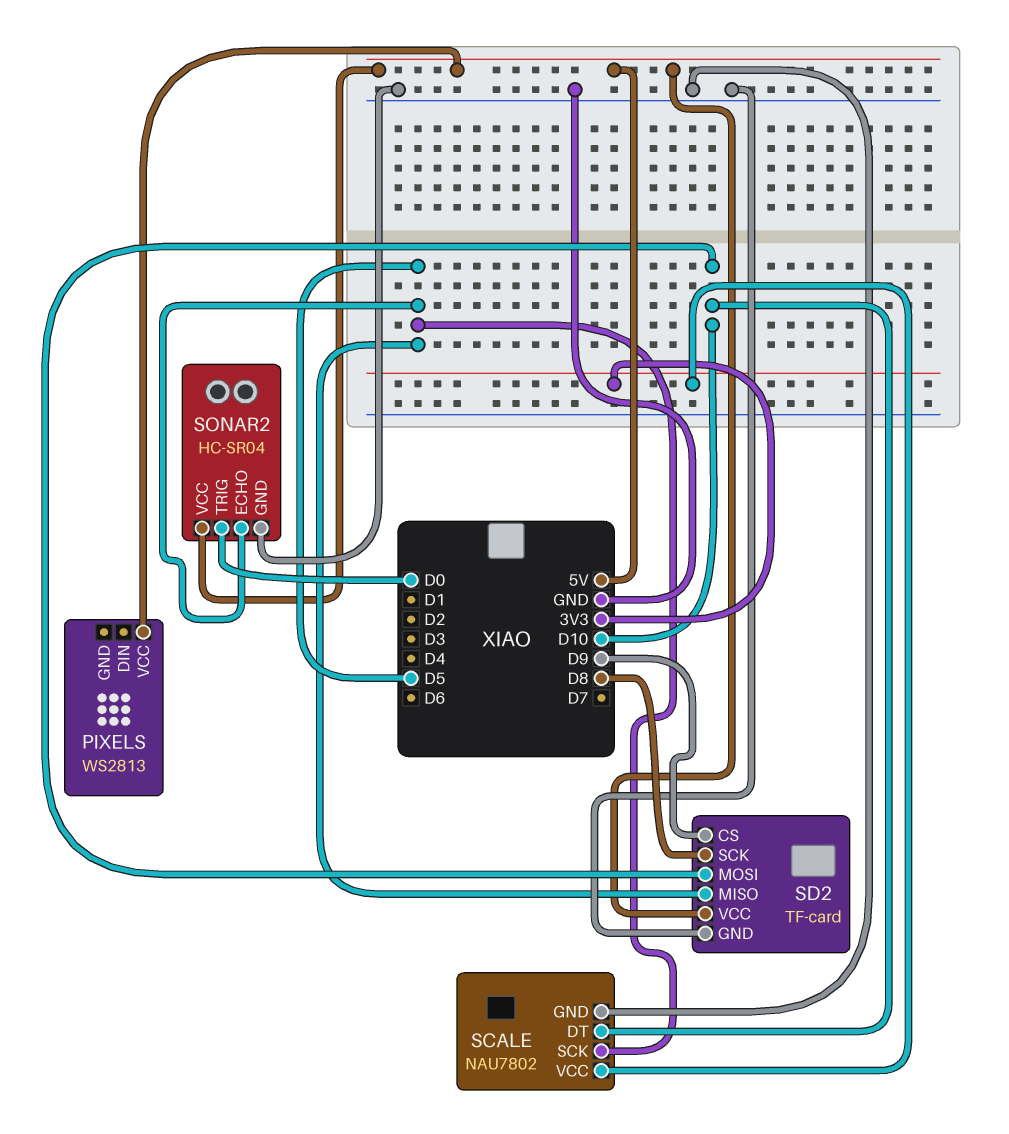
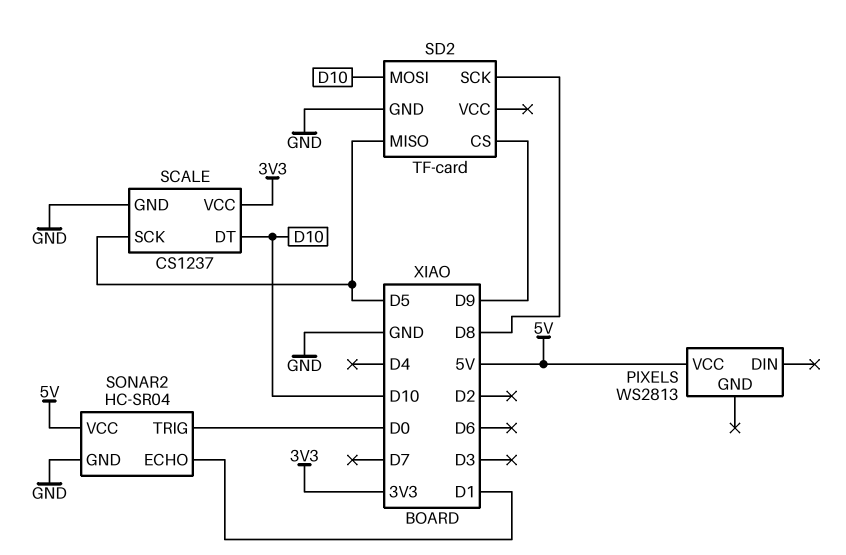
SCALE: NAU7802 -> CS1237
SD2 pin VCC: 5V -> none
SONAR2 pin ECHO: D5 -> D1

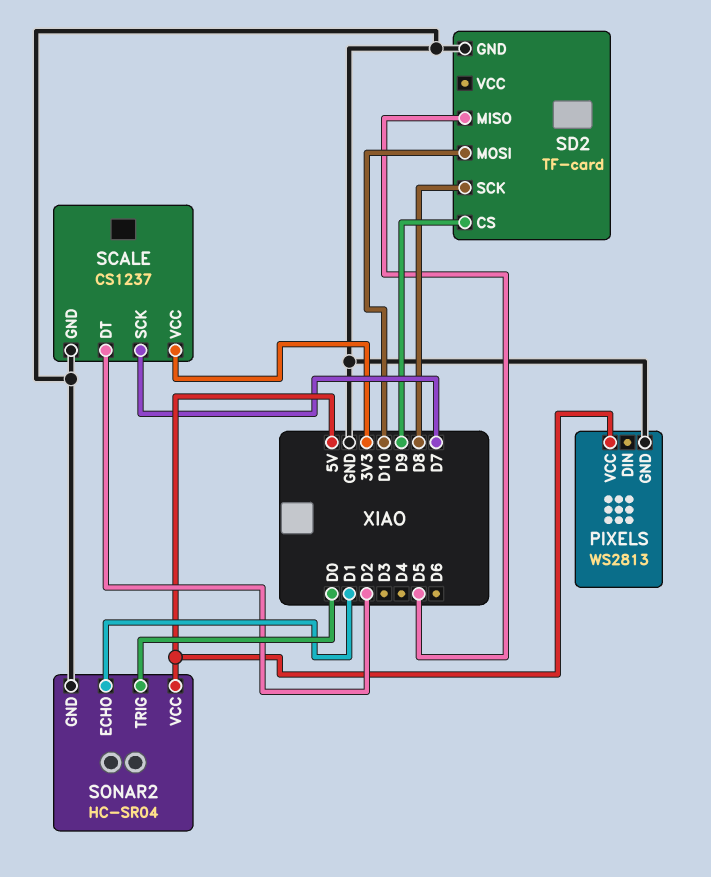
PIXELS pin GND: none -> GND
SCALE pin DT: D10 -> D2
SCALE pin SCK: D5 -> D7

